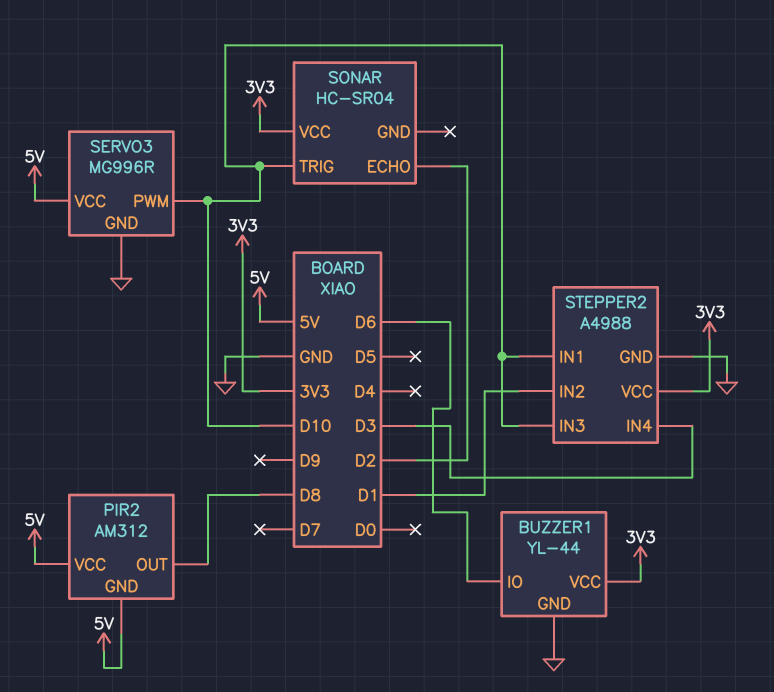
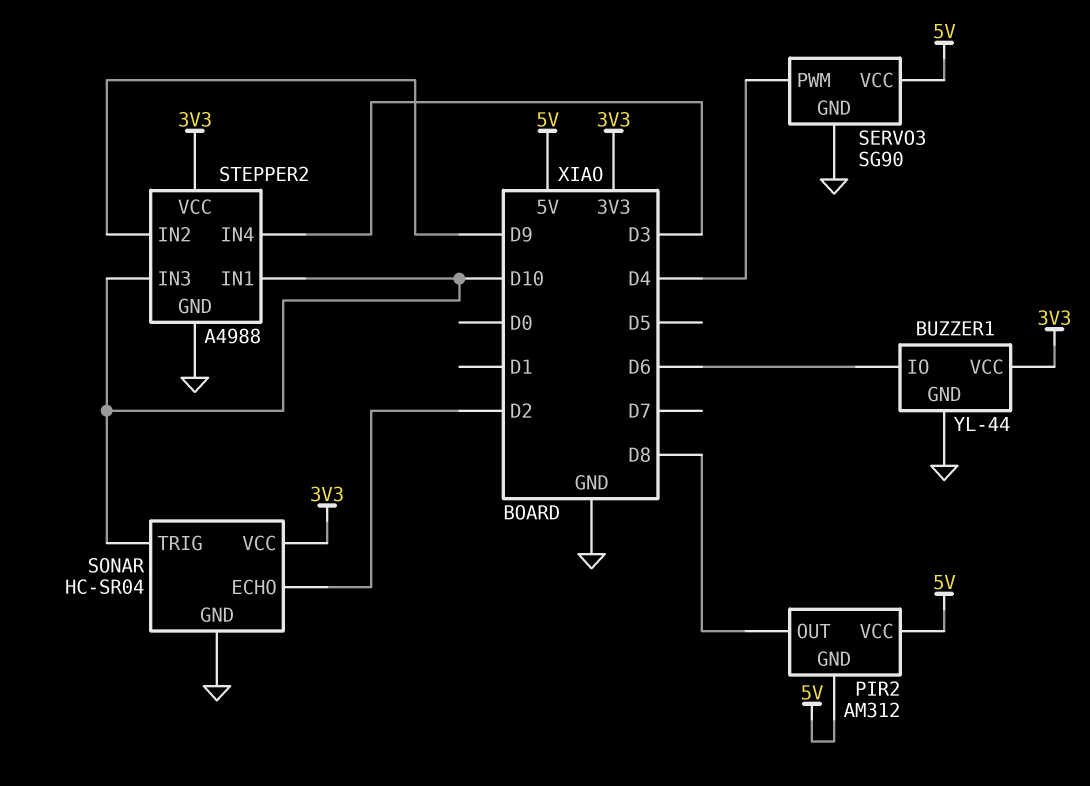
SERVO3: MG996R -> SG90
SERVO3 pin PWM: D10 -> D4
SONAR pin GND: none -> GND
STEPPER2 pin IN2: D1 -> D9

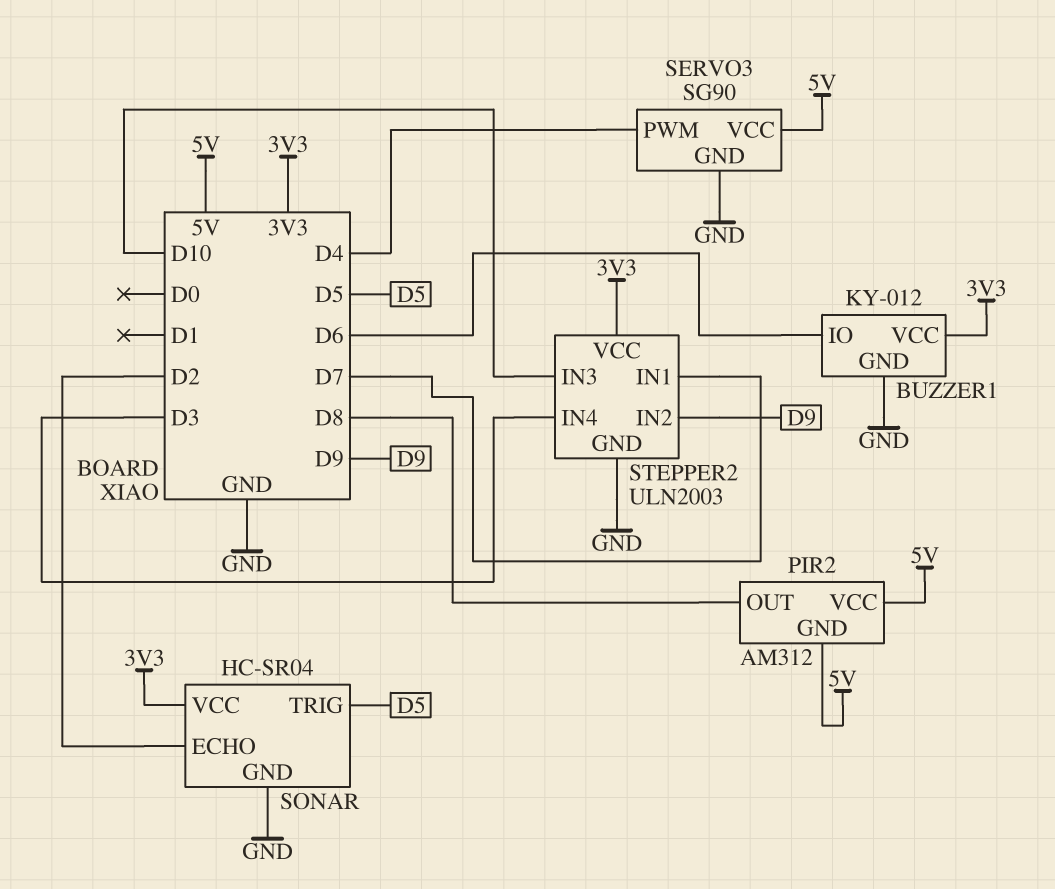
BUZZER1: YL-44 -> KY-012
SONAR pin TRIG: D10 -> D5
STEPPER2: A4988 -> ULN2003
STEPPER2 pin IN1: D10 -> D7

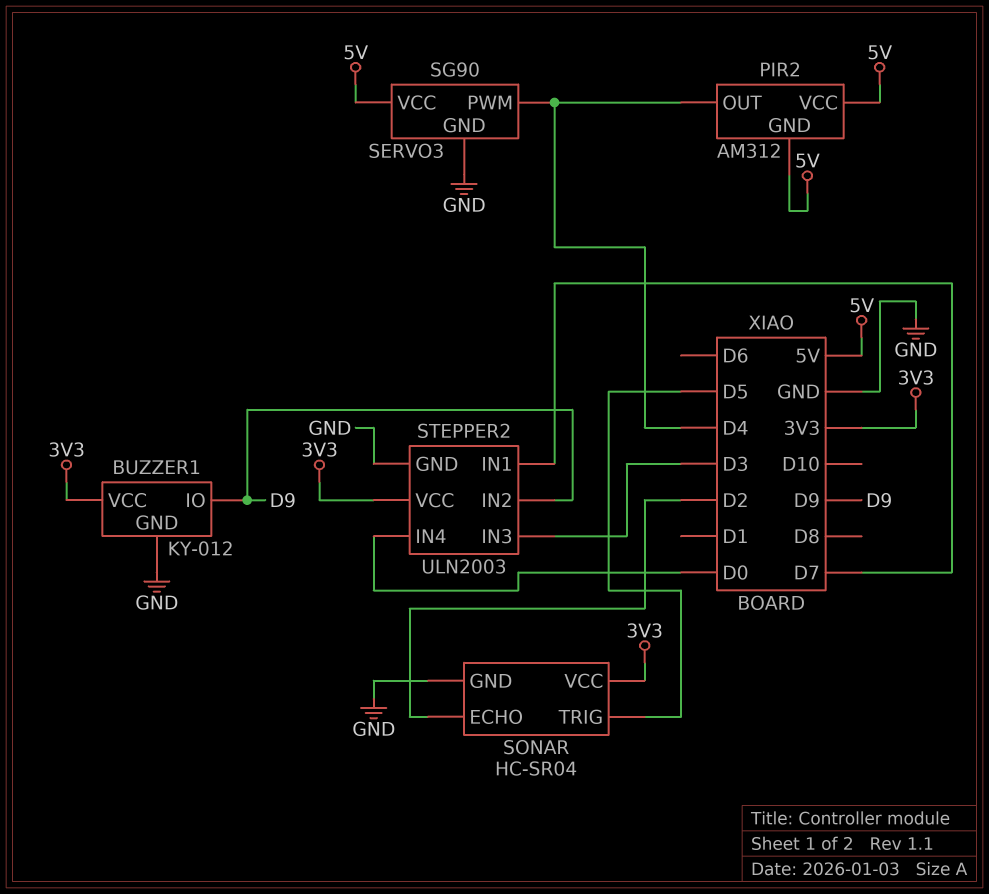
BUZZER1 pin IO: D6 -> D9
PIR2 pin OUT: D8 -> D4
STEPPER2 pin IN3: D10 -> D3
STEPPER2 pin IN4: D3 -> D0

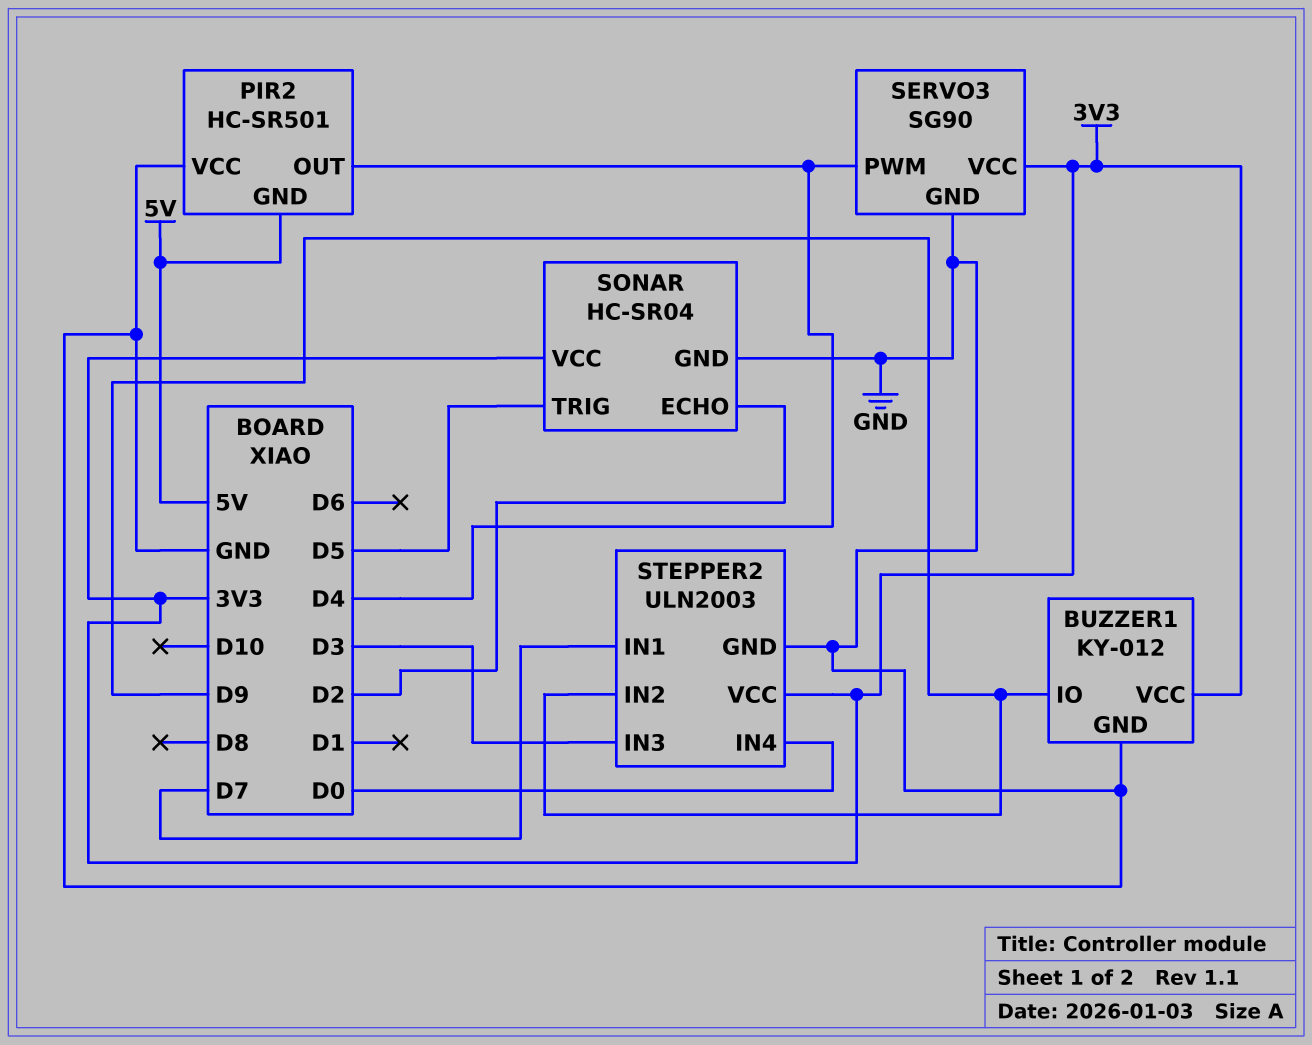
PIR2: AM312 -> HC-SR501
PIR2 pin VCC: 5V -> GND
SERVO3 pin VCC: 5V -> 3V3

